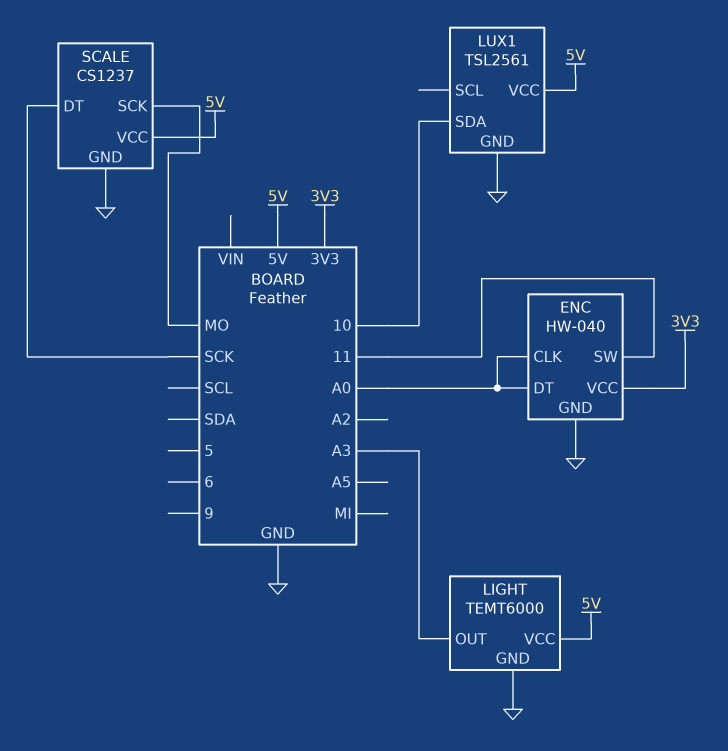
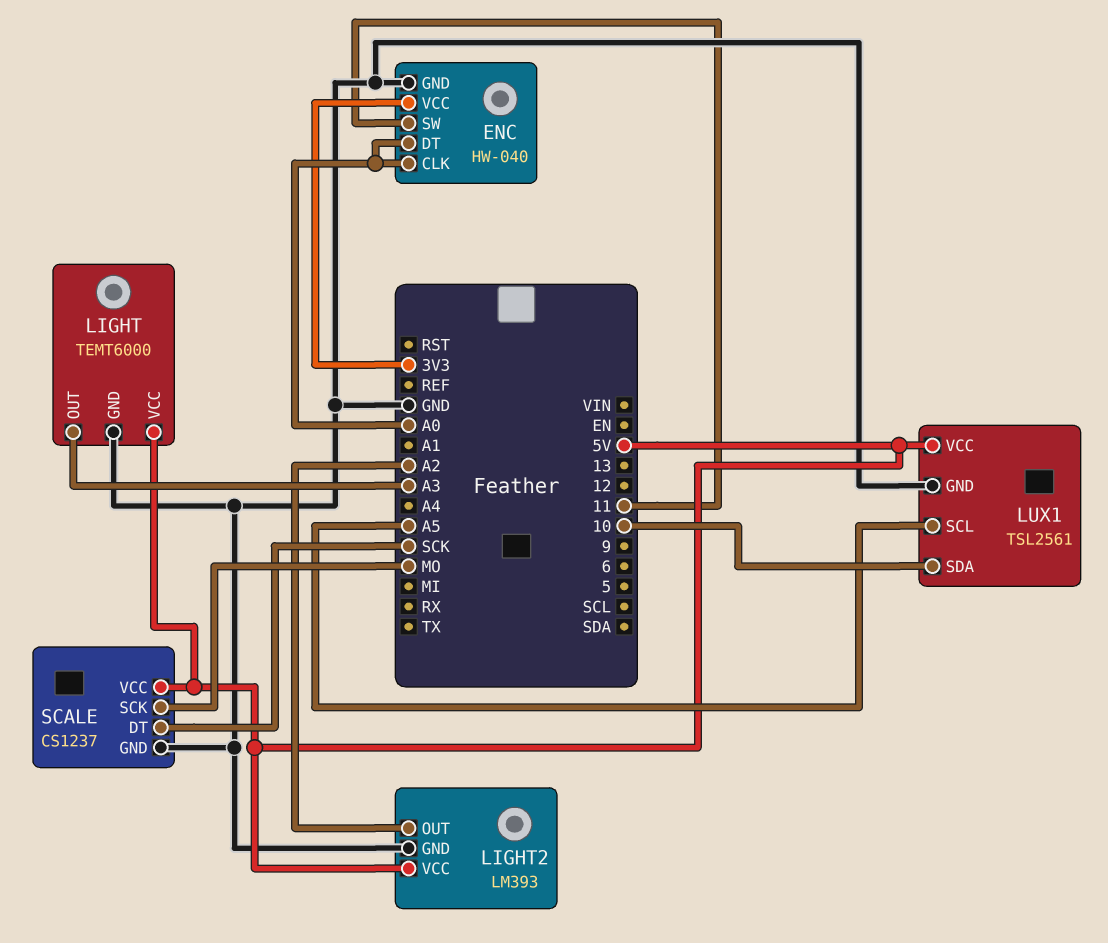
LIGHT2: none -> LM393
LIGHT2 pin GND: none -> GND
LIGHT2 pin OUT: none -> A2
LIGHT2 pin VCC: none -> 5V
LUX1 pin SCL: none -> A5

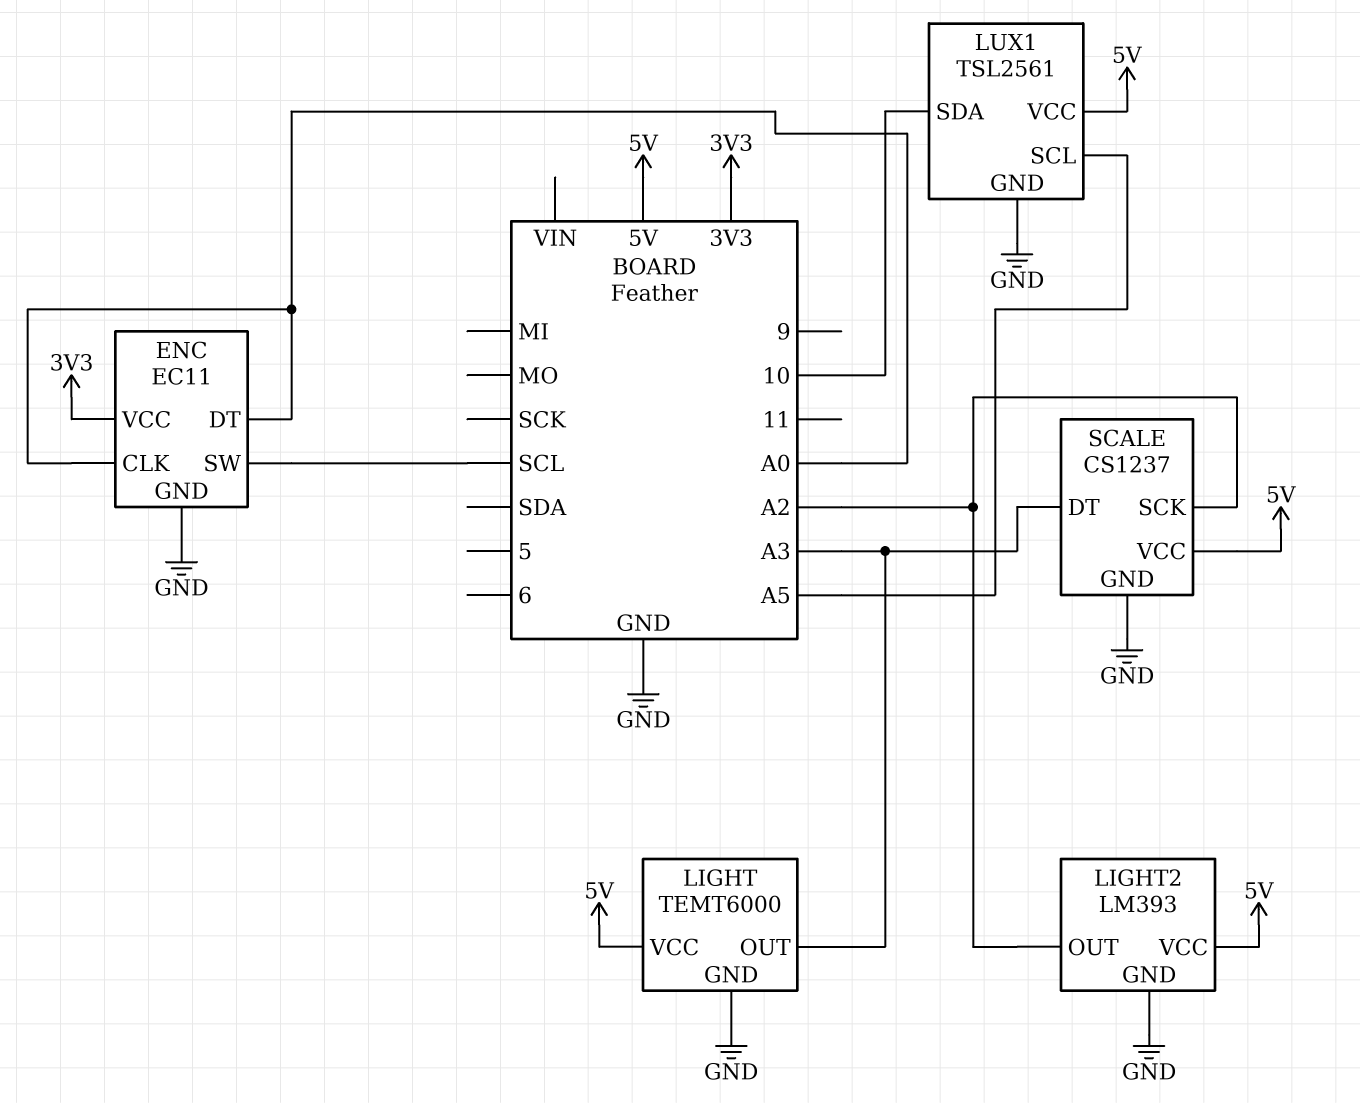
ENC: HW-040 -> EC11
ENC pin SW: 11 -> SCL
SCALE pin DT: SCK -> A3
SCALE pin SCK: MO -> A2

